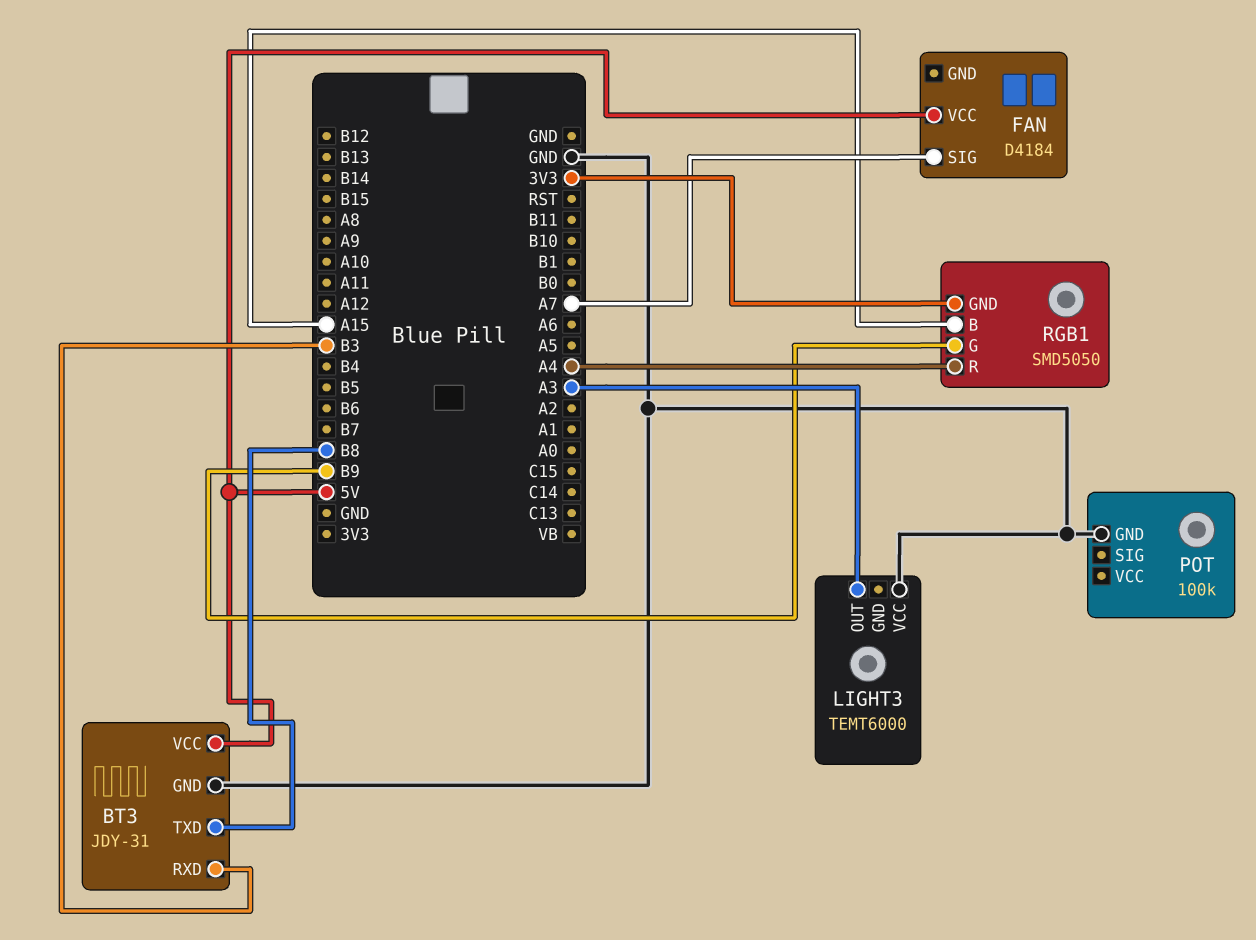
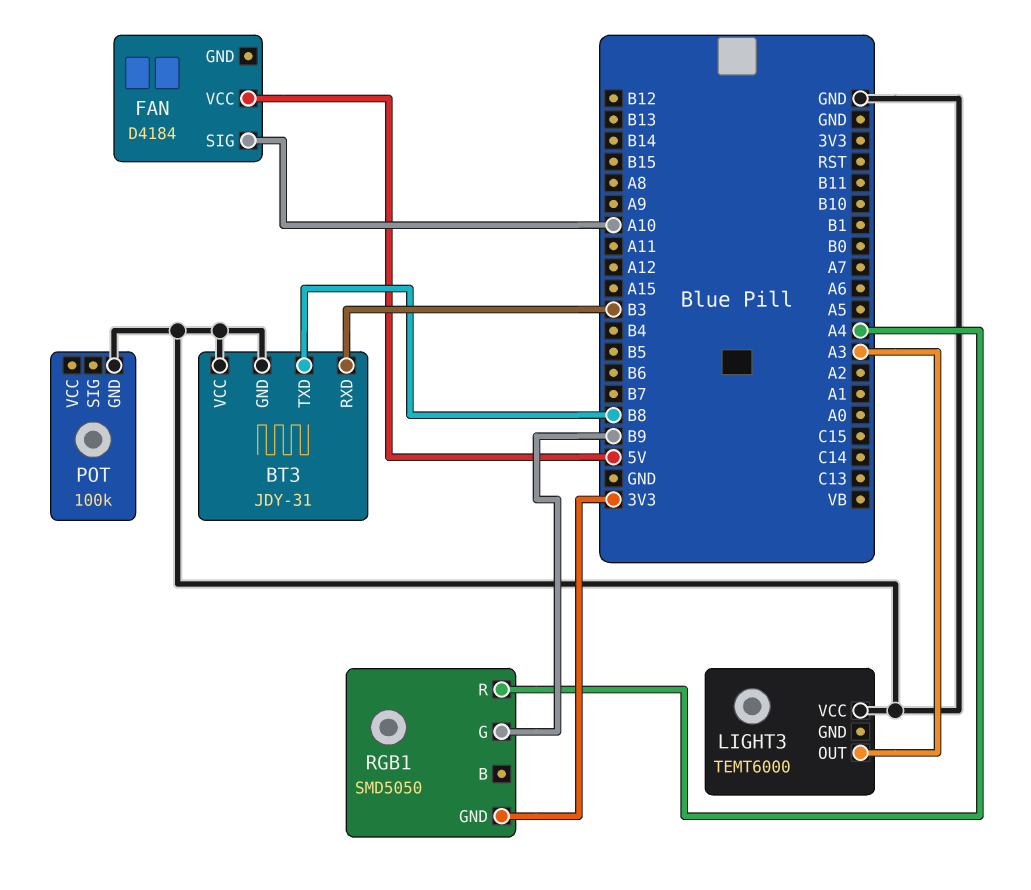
BT3 pin VCC: 5V -> GND
FAN pin SIG: A7 -> A10
RGB1 pin B: A15 -> none

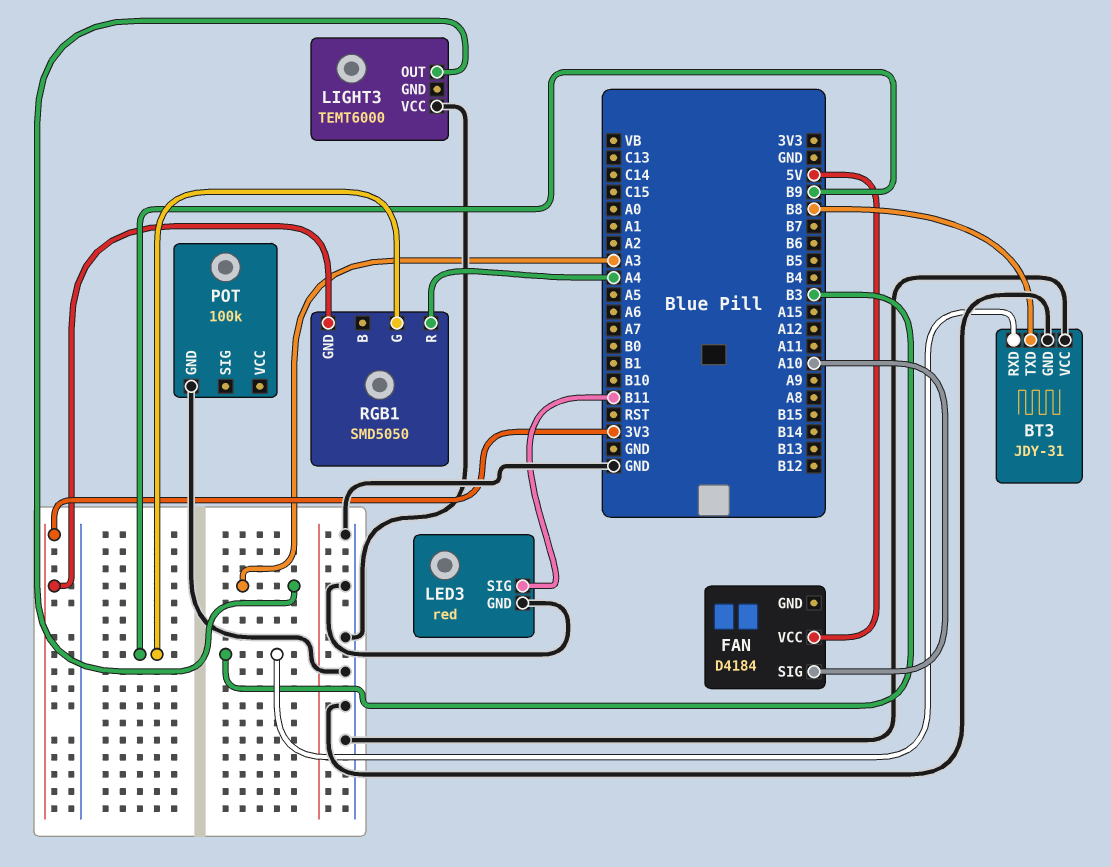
LED3: none -> red
LED3 pin GND: none -> GND
LED3 pin SIG: none -> B11

